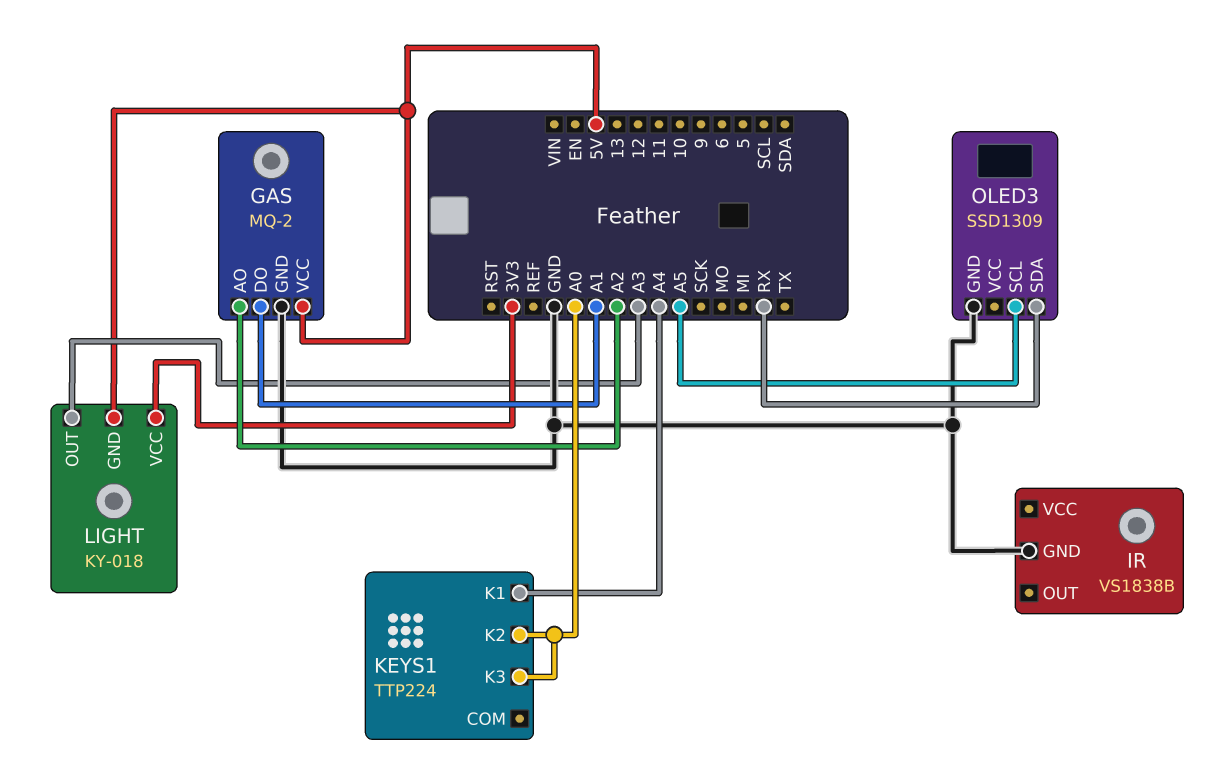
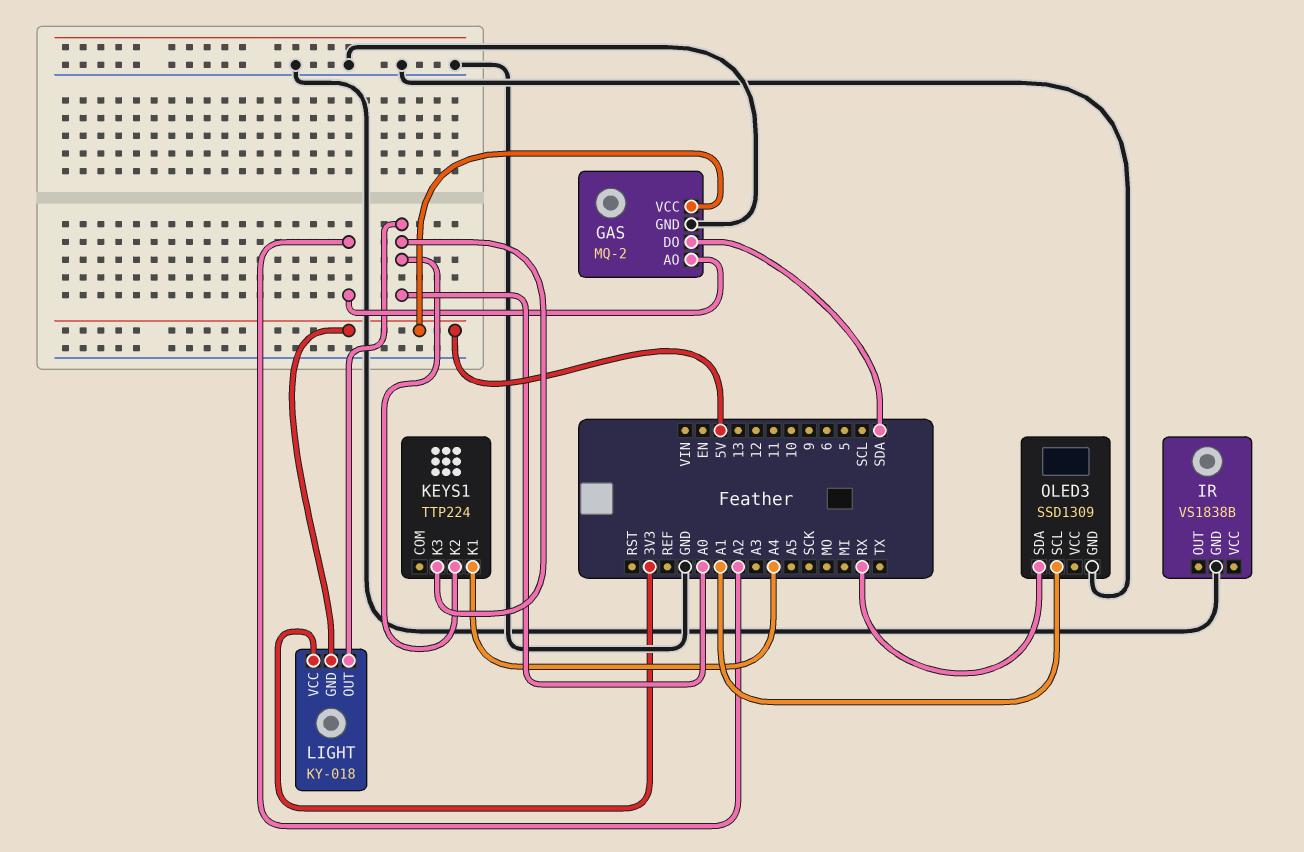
GAS pin DO: A1 -> SDA
LIGHT pin OUT: A3 -> A0
OLED3 pin SCL: A5 -> A1

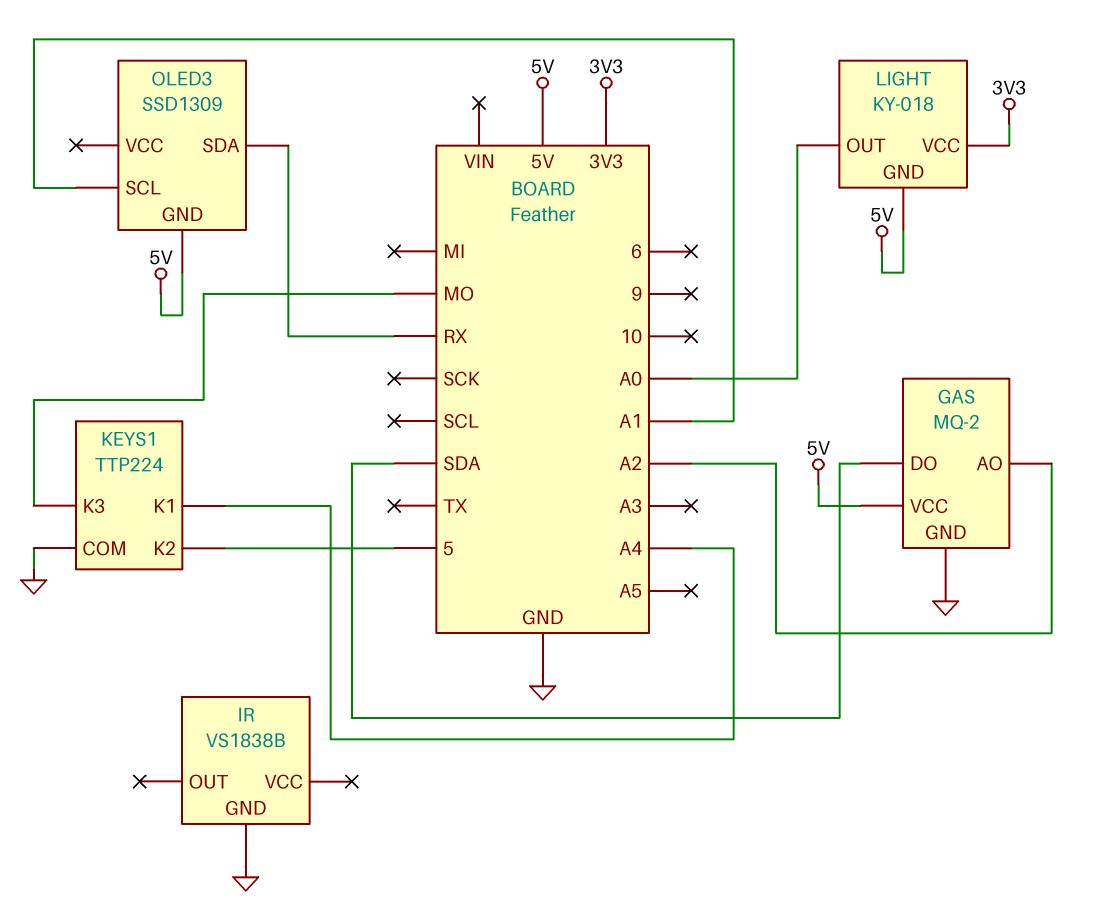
KEYS1 pin COM: none -> GND
KEYS1 pin K2: A0 -> 5
KEYS1 pin K3: A0 -> MO
OLED3 pin GND: GND -> 5V

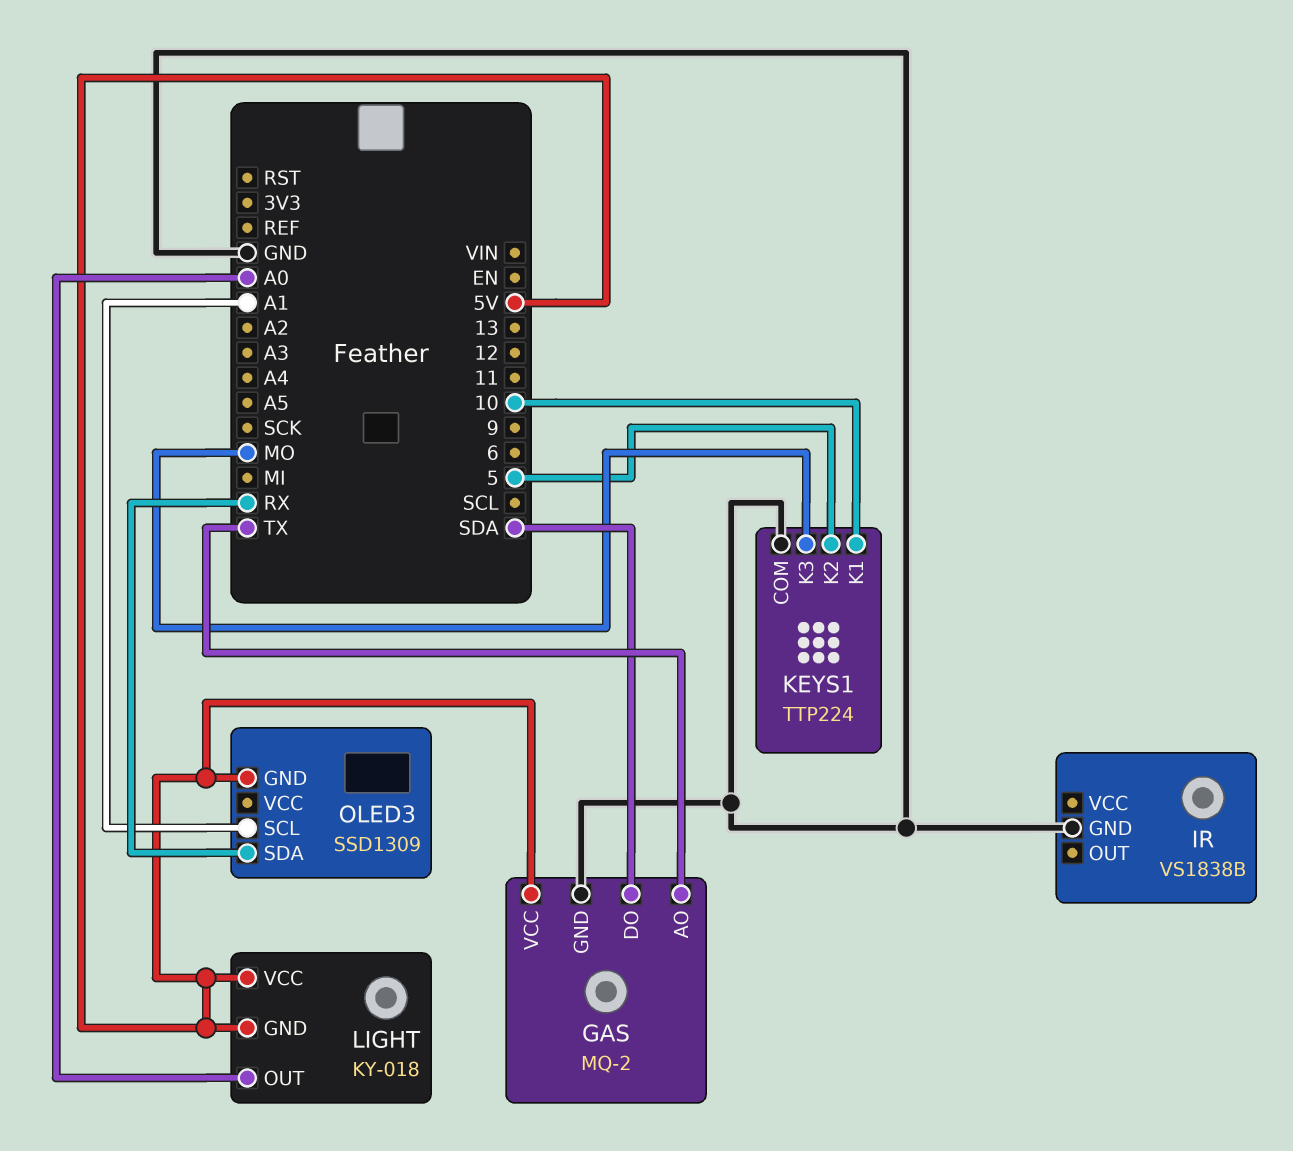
GAS pin AO: A2 -> TX
KEYS1 pin K1: A4 -> 10
LIGHT pin VCC: 3V3 -> 5V

